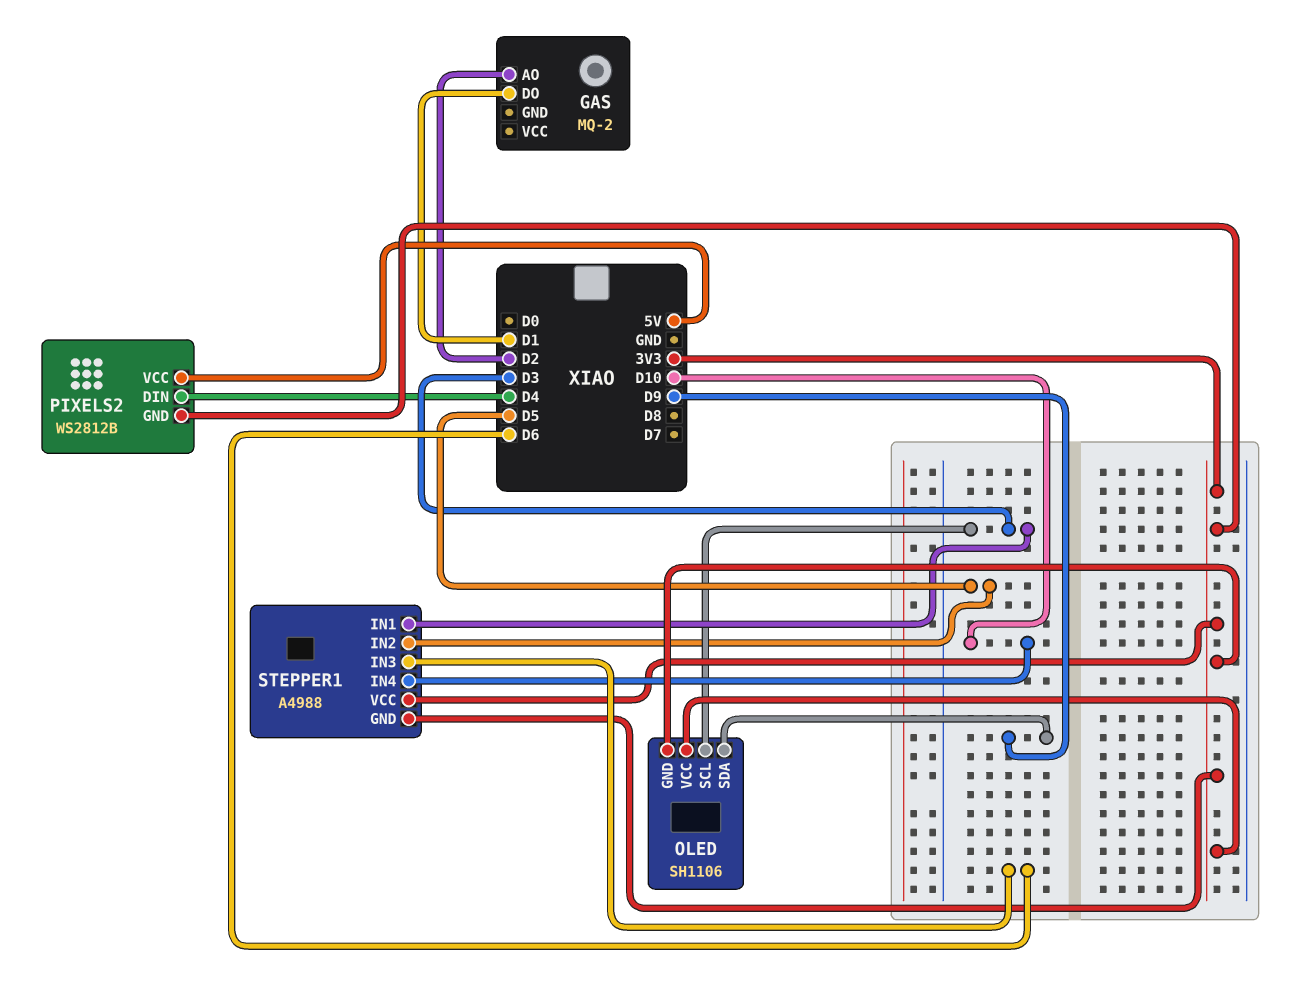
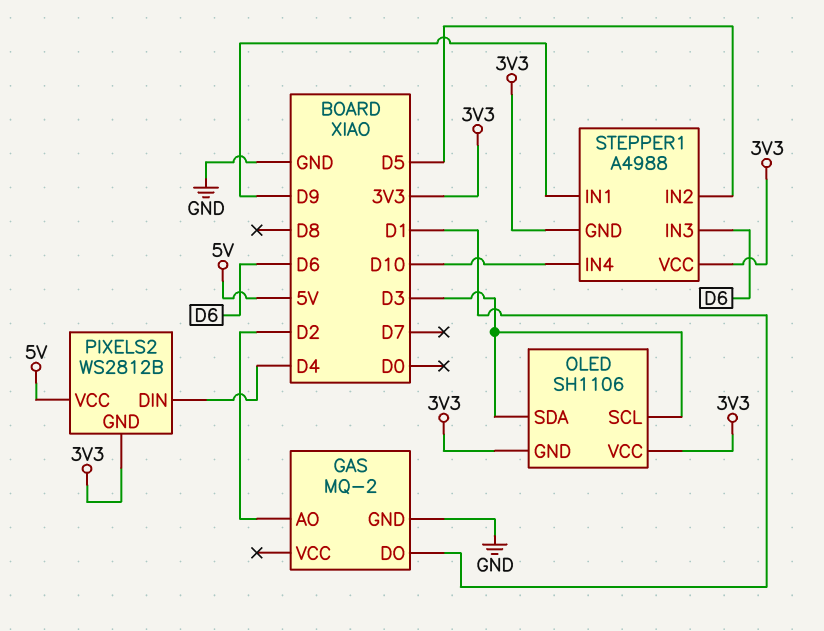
GAS pin GND: none -> GND
OLED pin SDA: D9 -> D3
STEPPER1 pin IN1: D3 -> D9

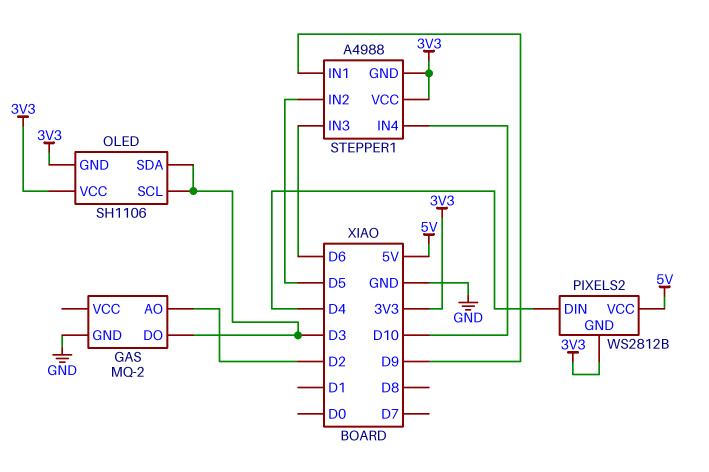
GAS pin DO: D1 -> D3

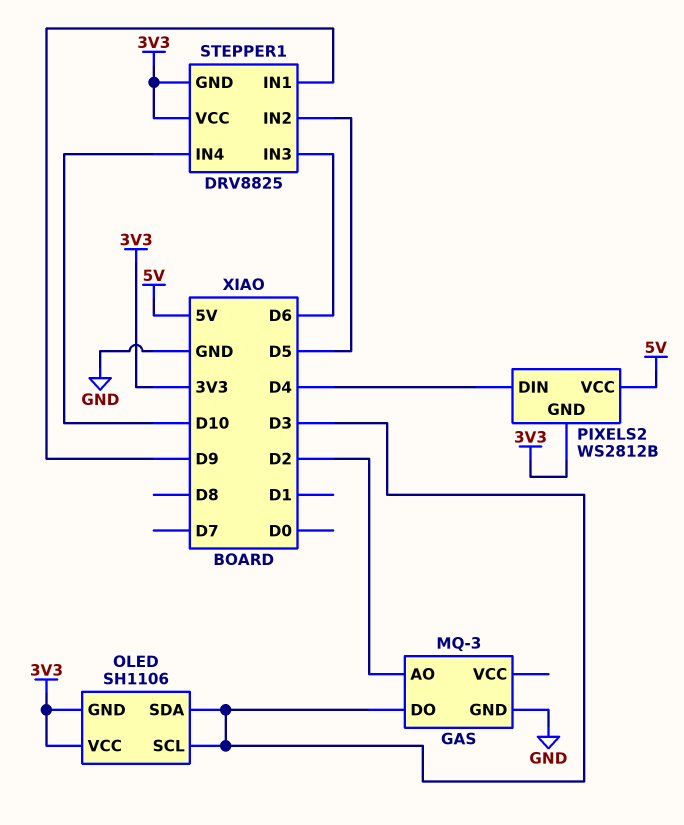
GAS: MQ-2 -> MQ-3
STEPPER1: A4988 -> DRV8825

